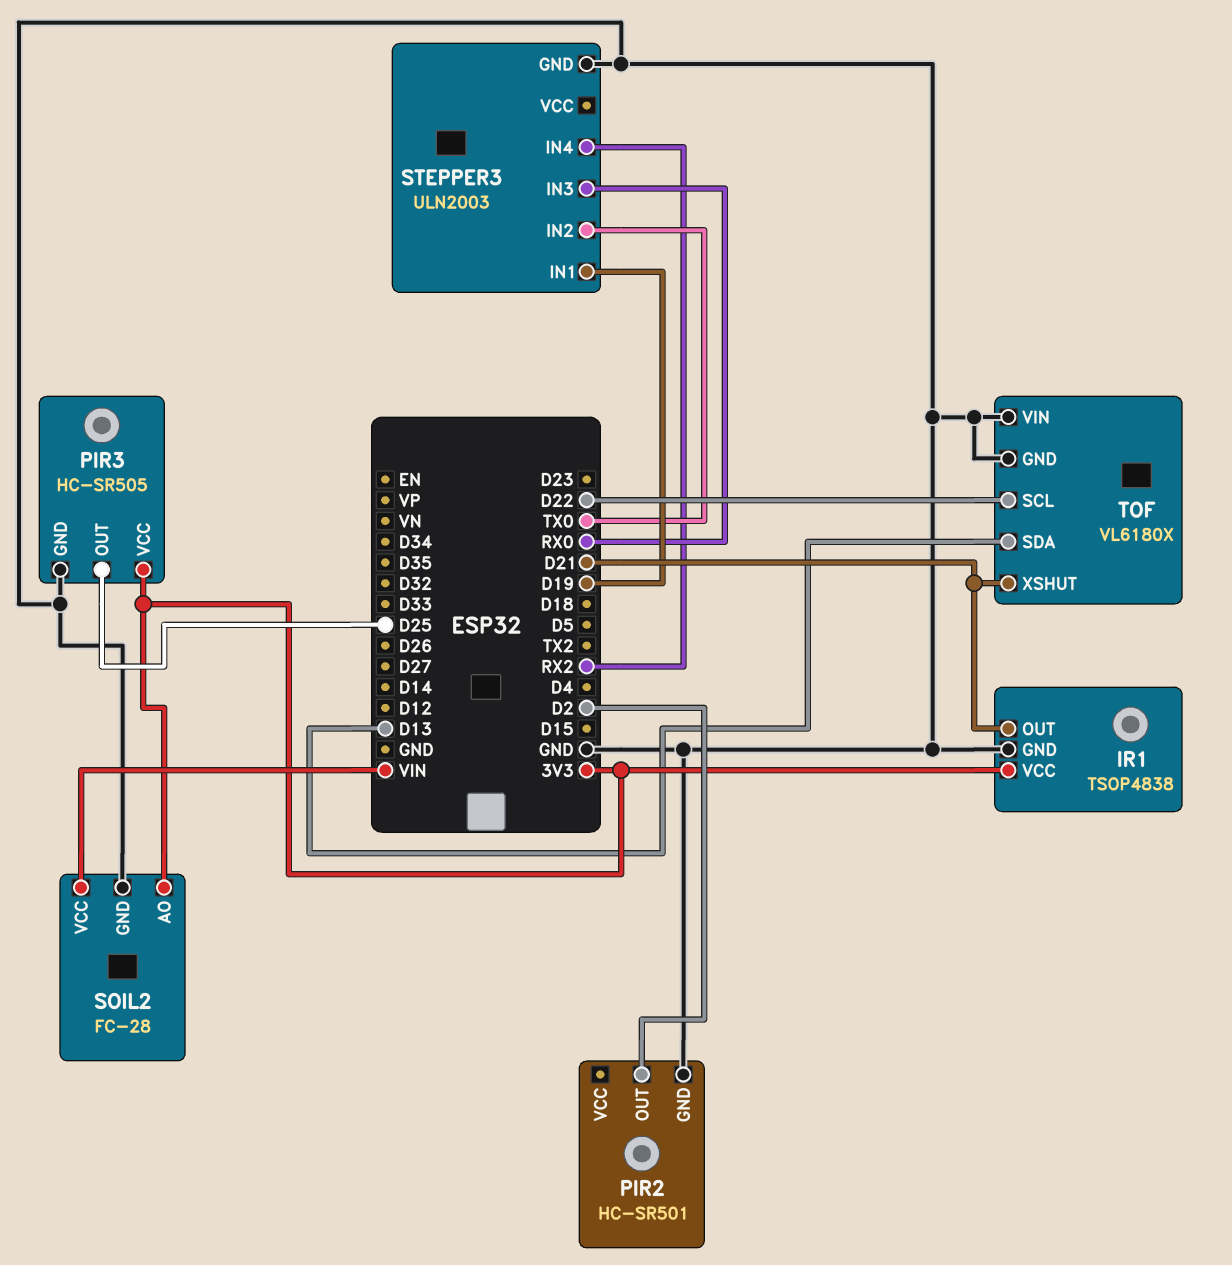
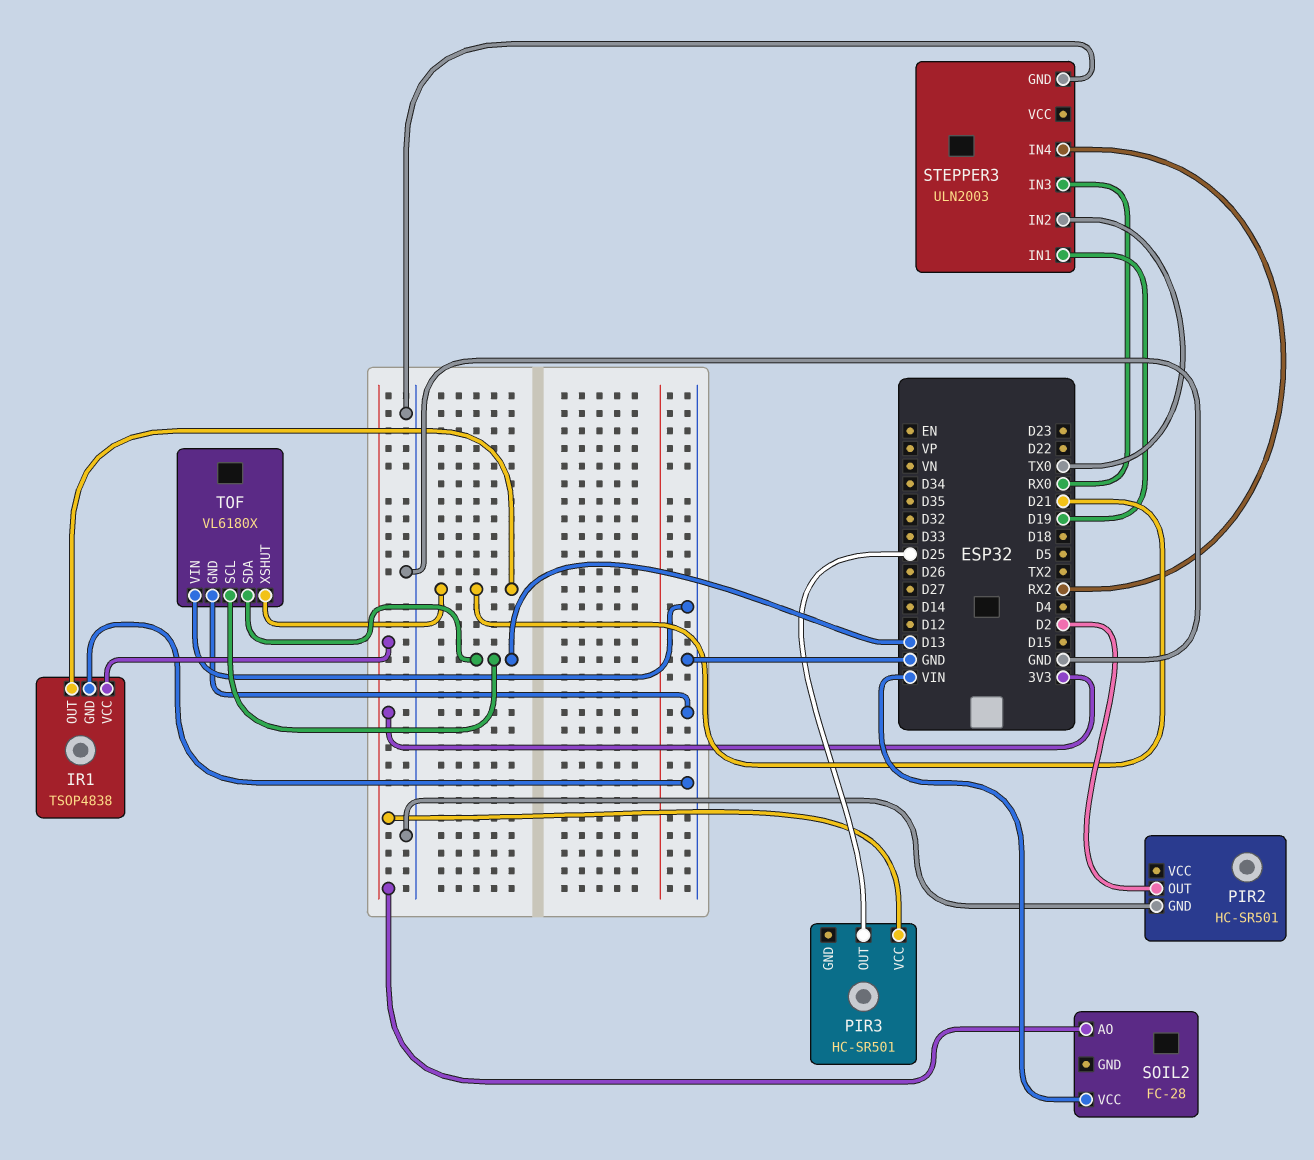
PIR3: HC-SR505 -> HC-SR501
PIR3 pin GND: GND -> none
SOIL2 pin GND: GND -> none
TOF pin SCL: D22 -> D13

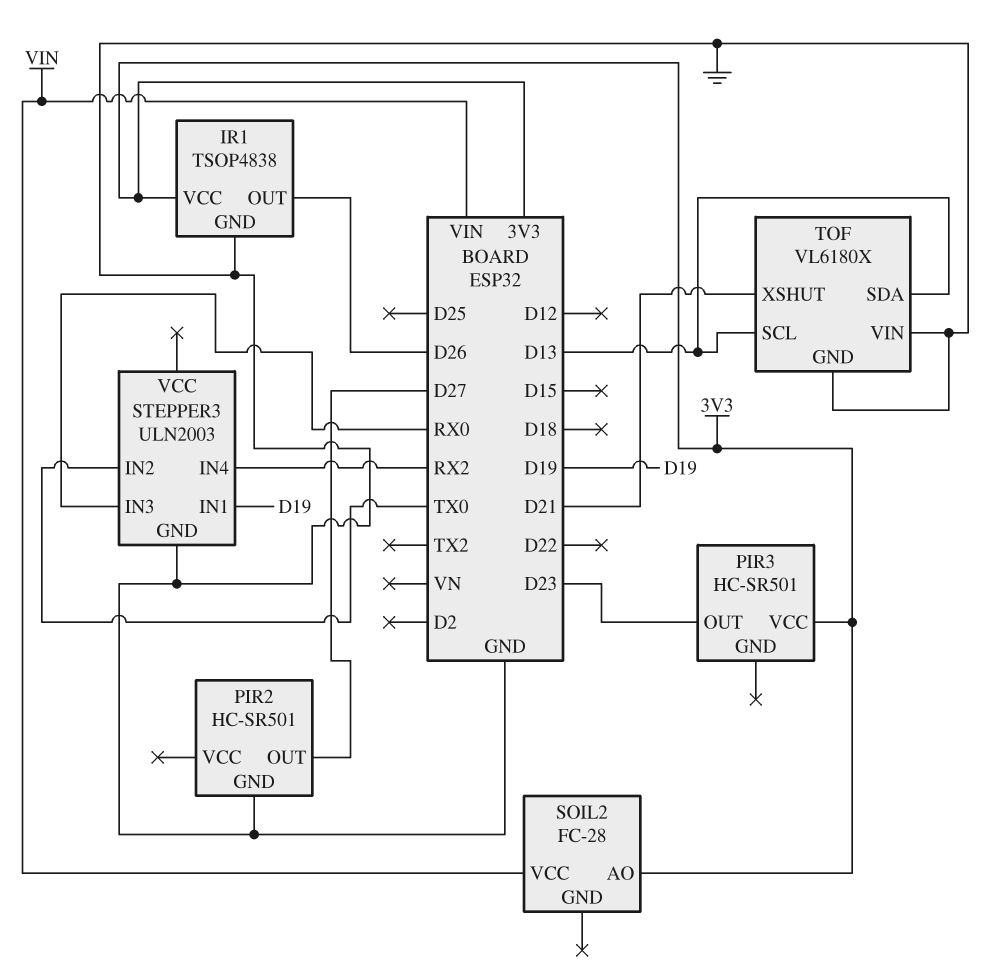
IR1 pin OUT: D21 -> D26
PIR2 pin OUT: D2 -> D27
PIR3 pin OUT: D25 -> D23

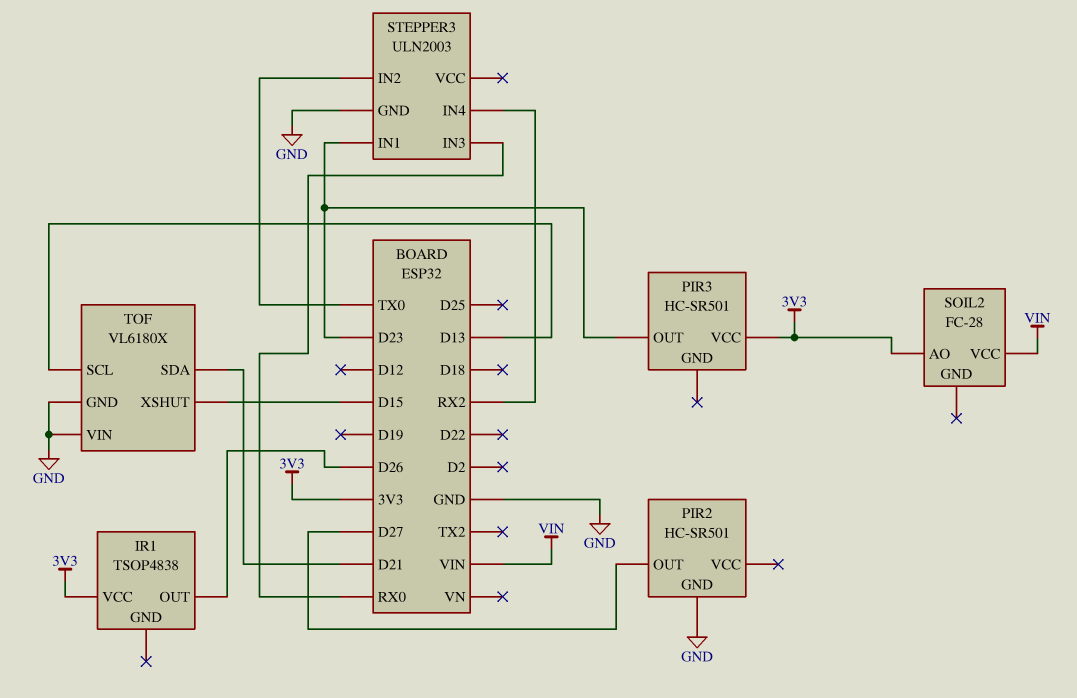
IR1 pin GND: GND -> none
STEPPER3 pin IN1: D19 -> D23
TOF pin SDA: D13 -> D21
TOF pin XSHUT: D21 -> D15

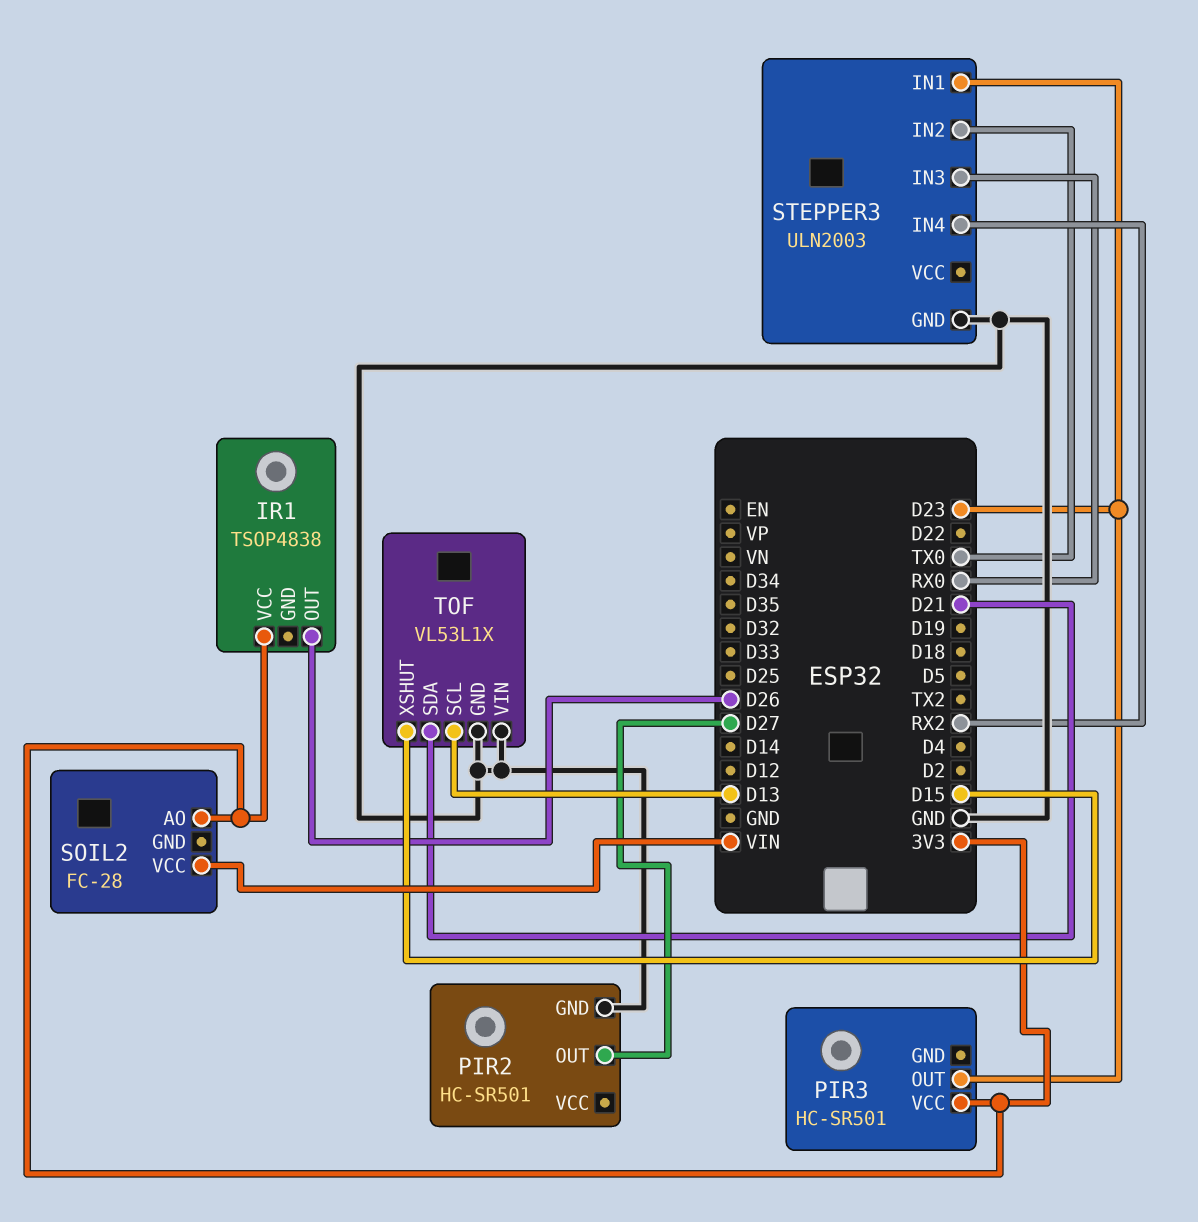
TOF: VL6180X -> VL53L1X

